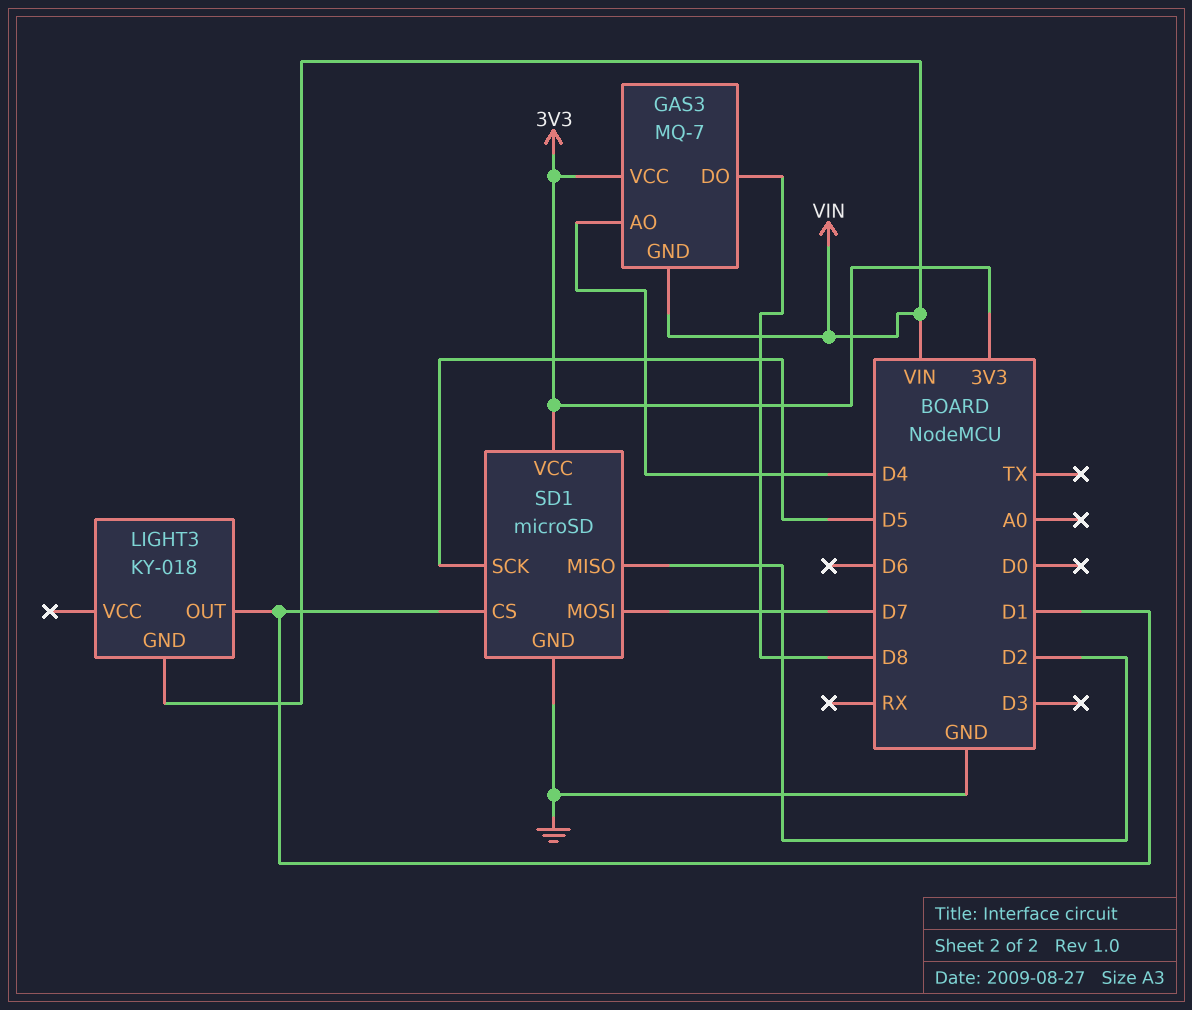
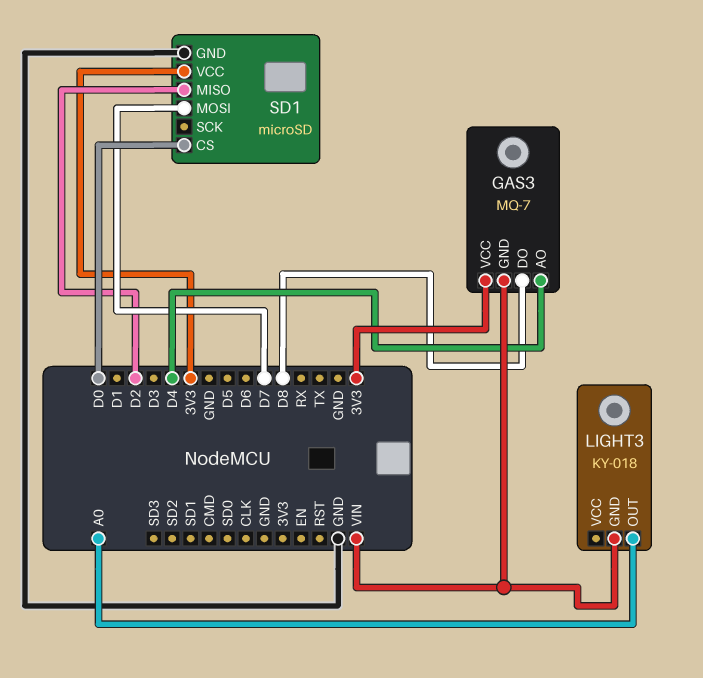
LIGHT3 pin OUT: D1 -> A0
SD1 pin CS: D1 -> D0
SD1 pin SCK: D5 -> none

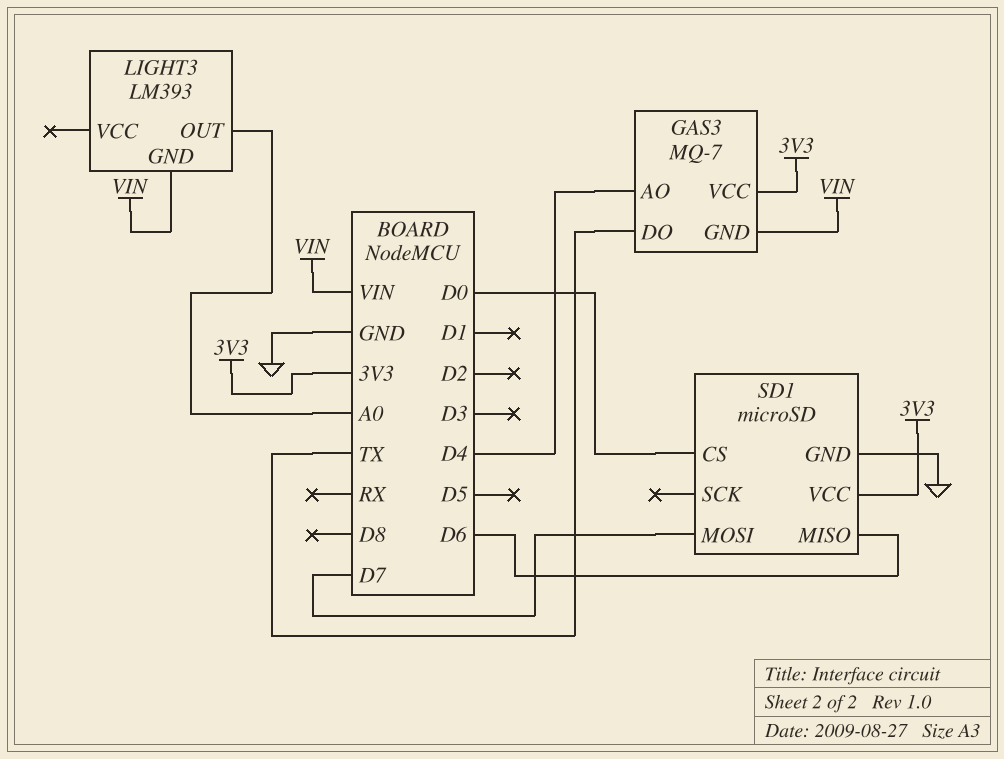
GAS3 pin DO: D8 -> TX
LIGHT3: KY-018 -> LM393
SD1 pin MISO: D2 -> D6

